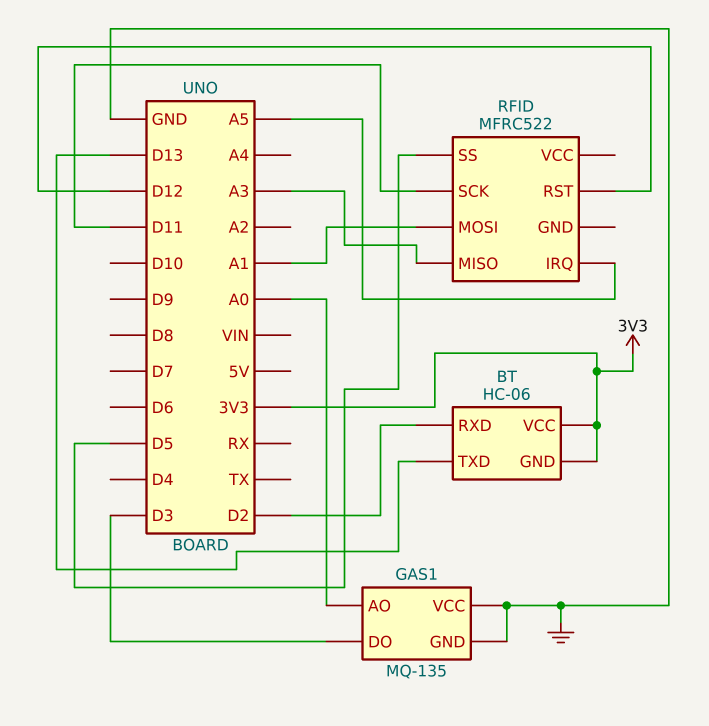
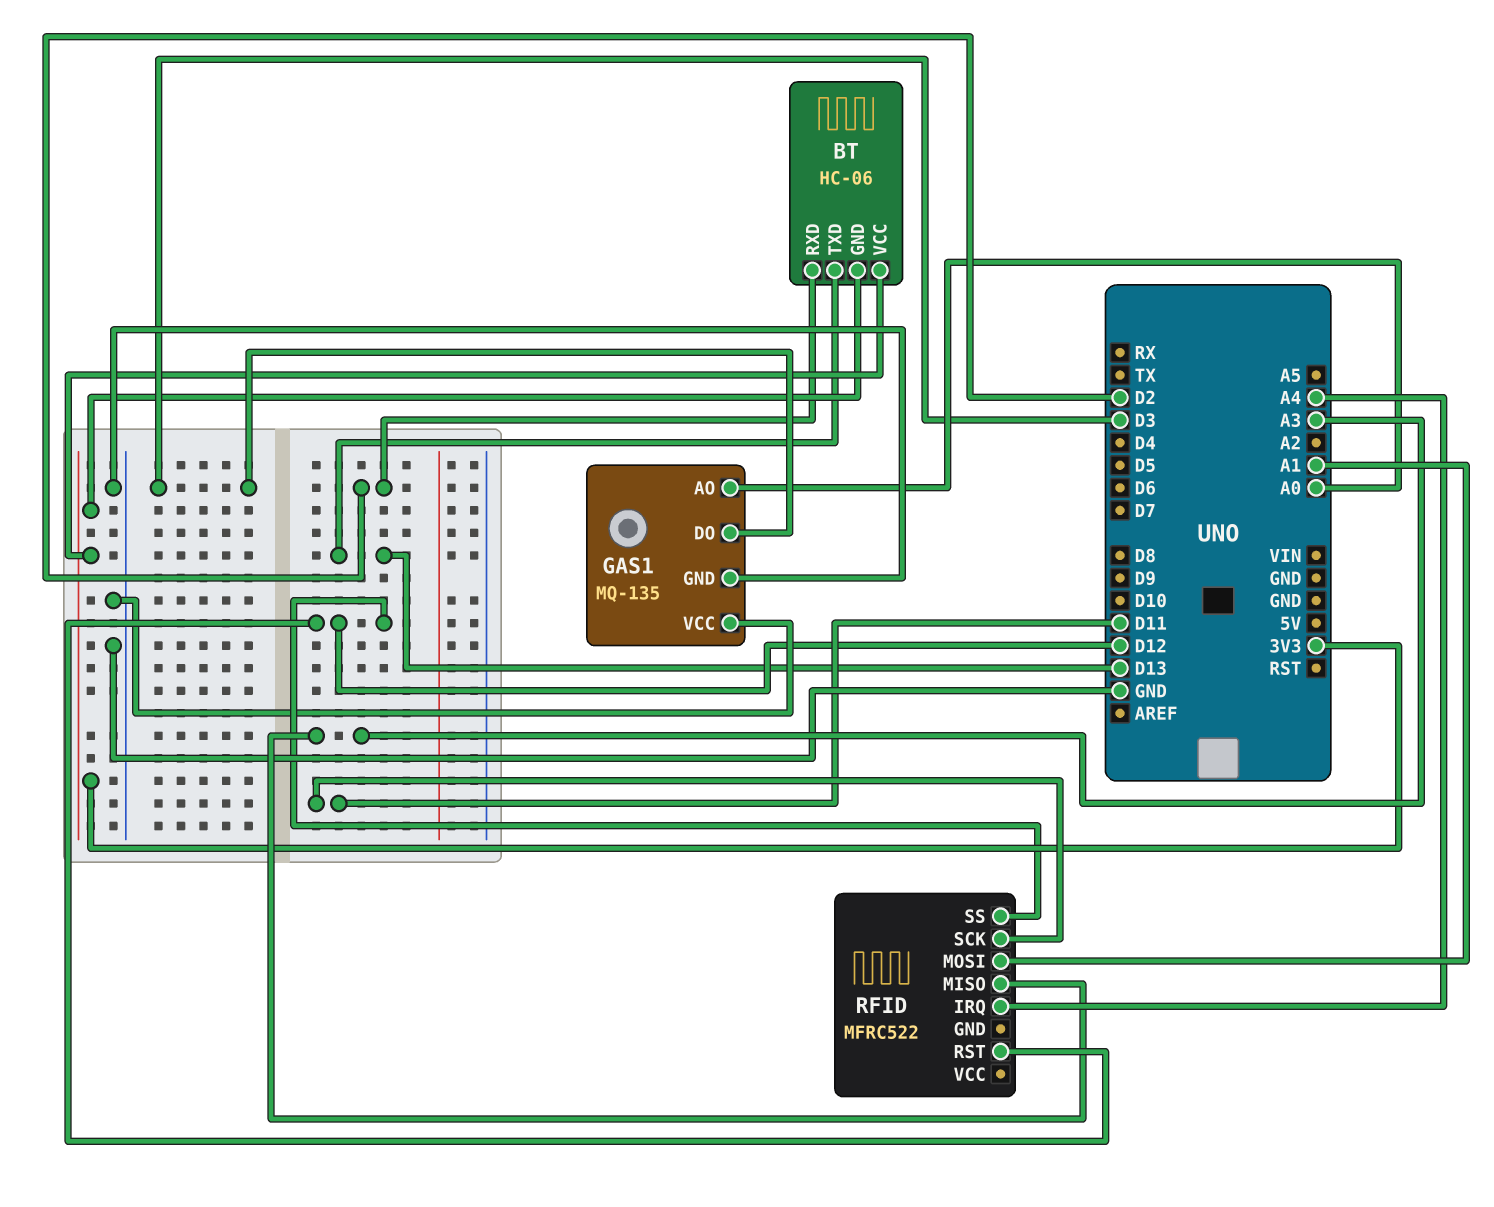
RFID pin IRQ: A5 -> A4
RFID pin SS: D5 -> D12

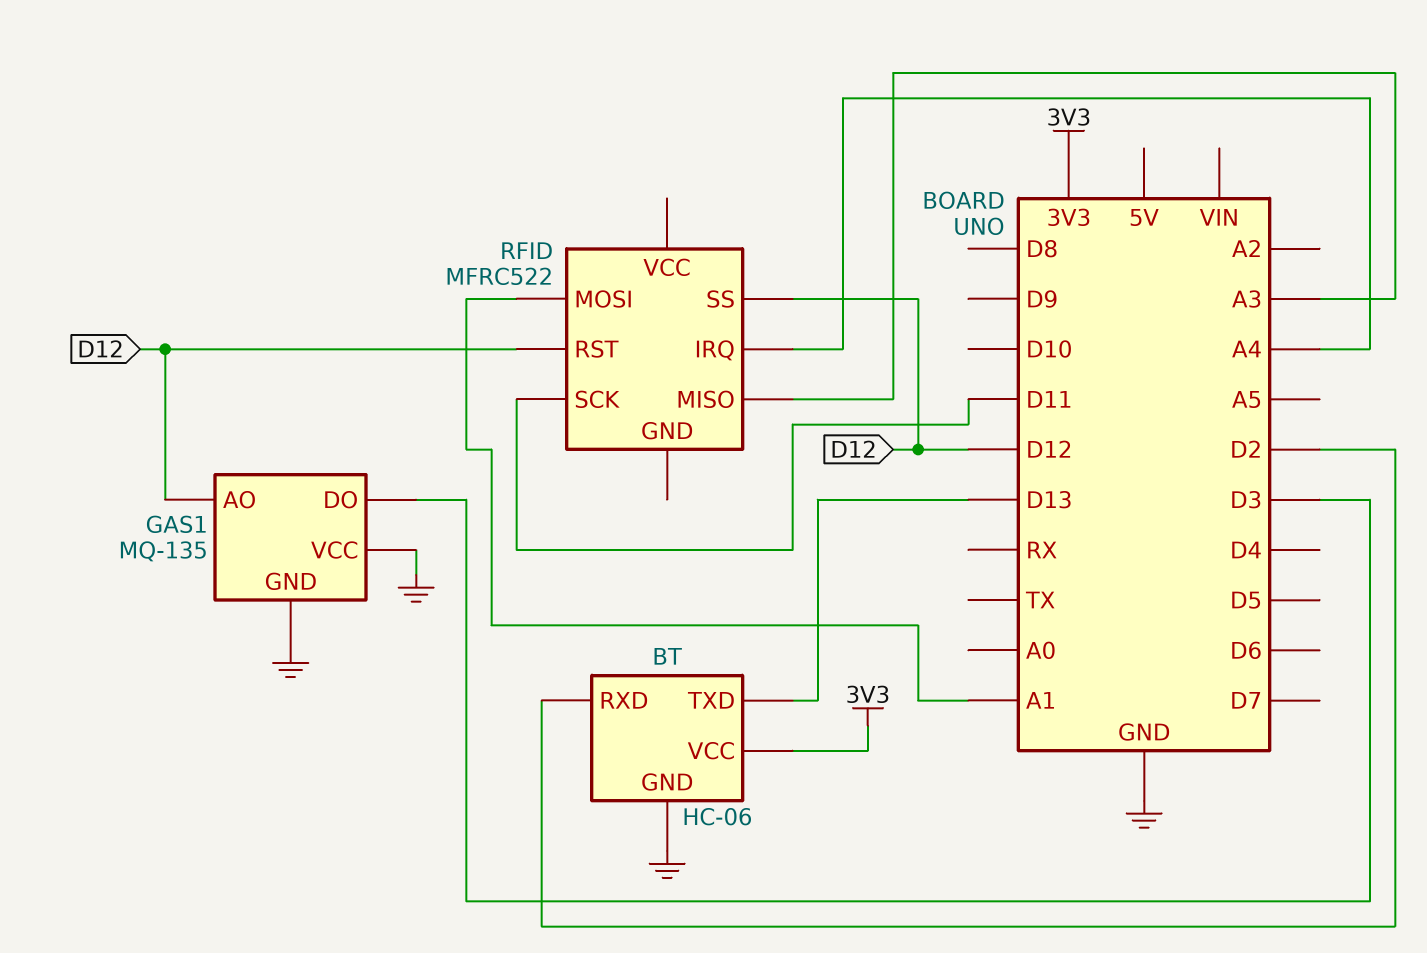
BT pin GND: 3V3 -> GND
GAS1 pin AO: A0 -> D12

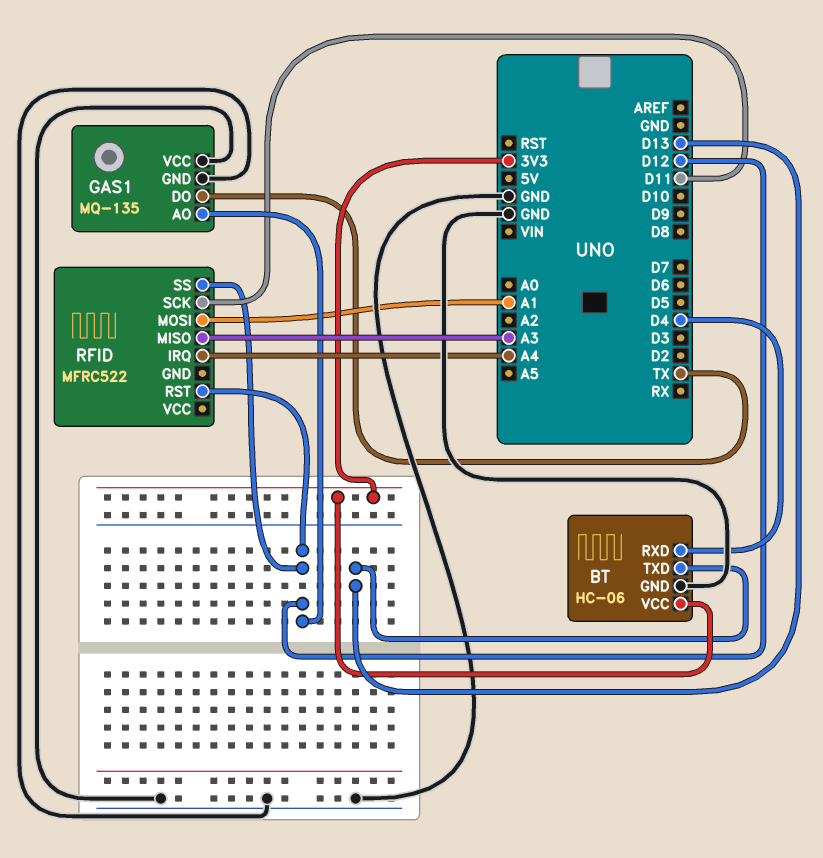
BT pin RXD: D2 -> D4
GAS1 pin DO: D3 -> TX

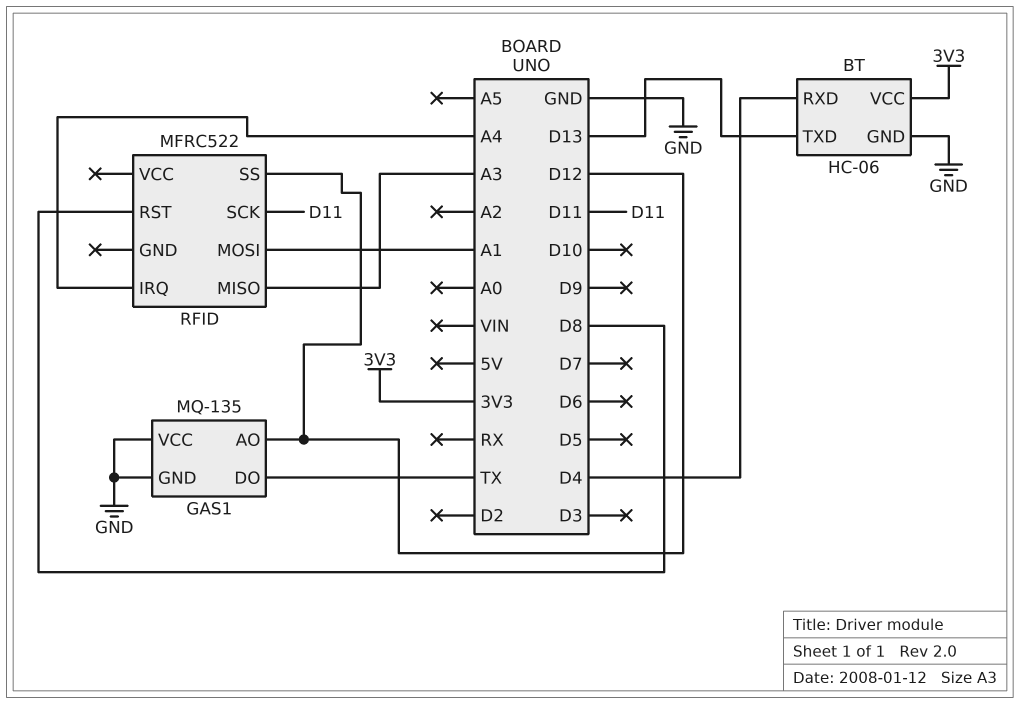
RFID pin RST: D12 -> D8

